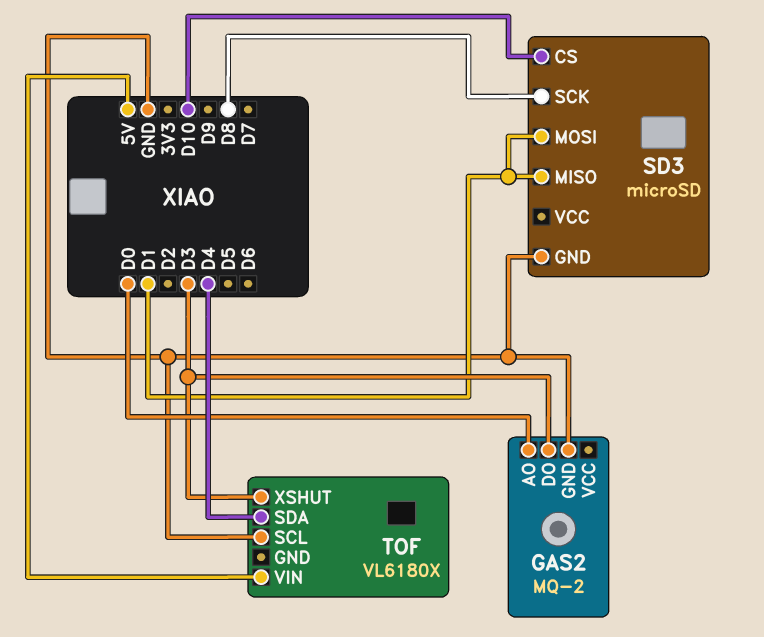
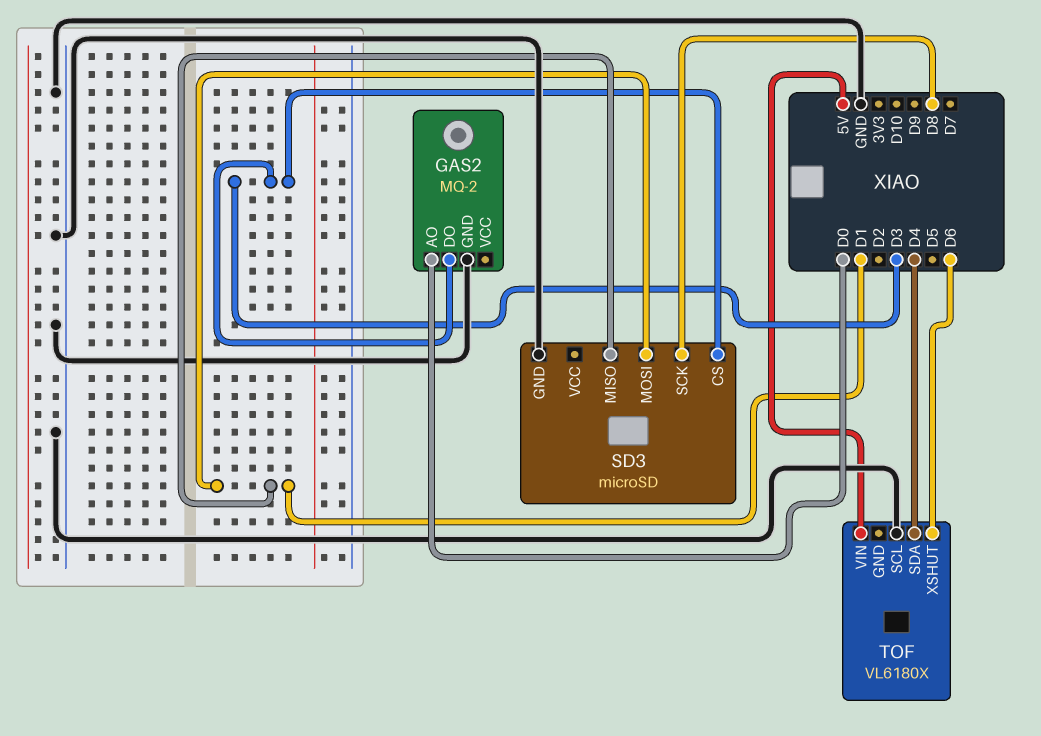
SD3 pin CS: D10 -> D3
TOF pin XSHUT: D3 -> D6

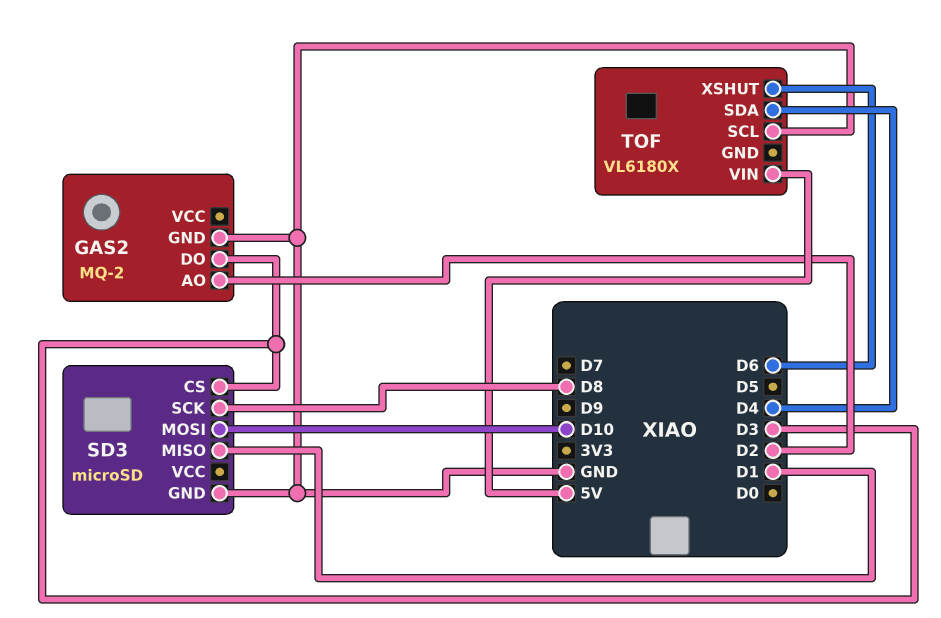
GAS2 pin AO: D0 -> D2
SD3 pin MOSI: D1 -> D10

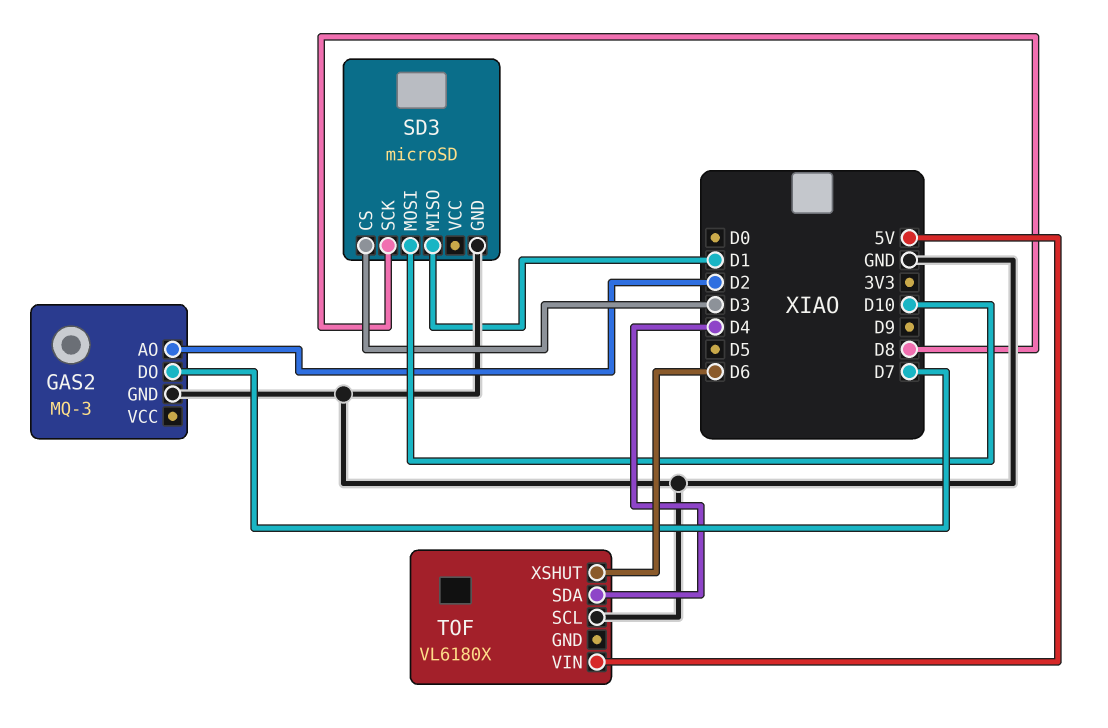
GAS2: MQ-2 -> MQ-3
GAS2 pin DO: D3 -> D7

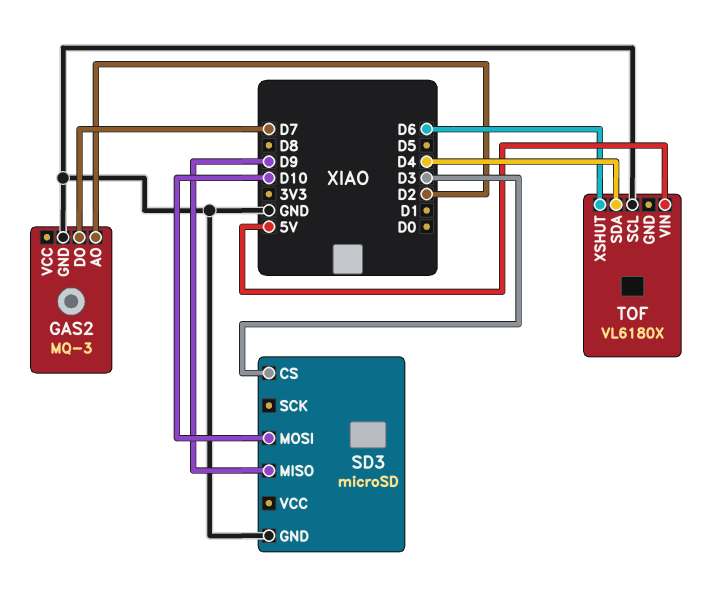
SD3 pin MISO: D1 -> D9
SD3 pin SCK: D8 -> none

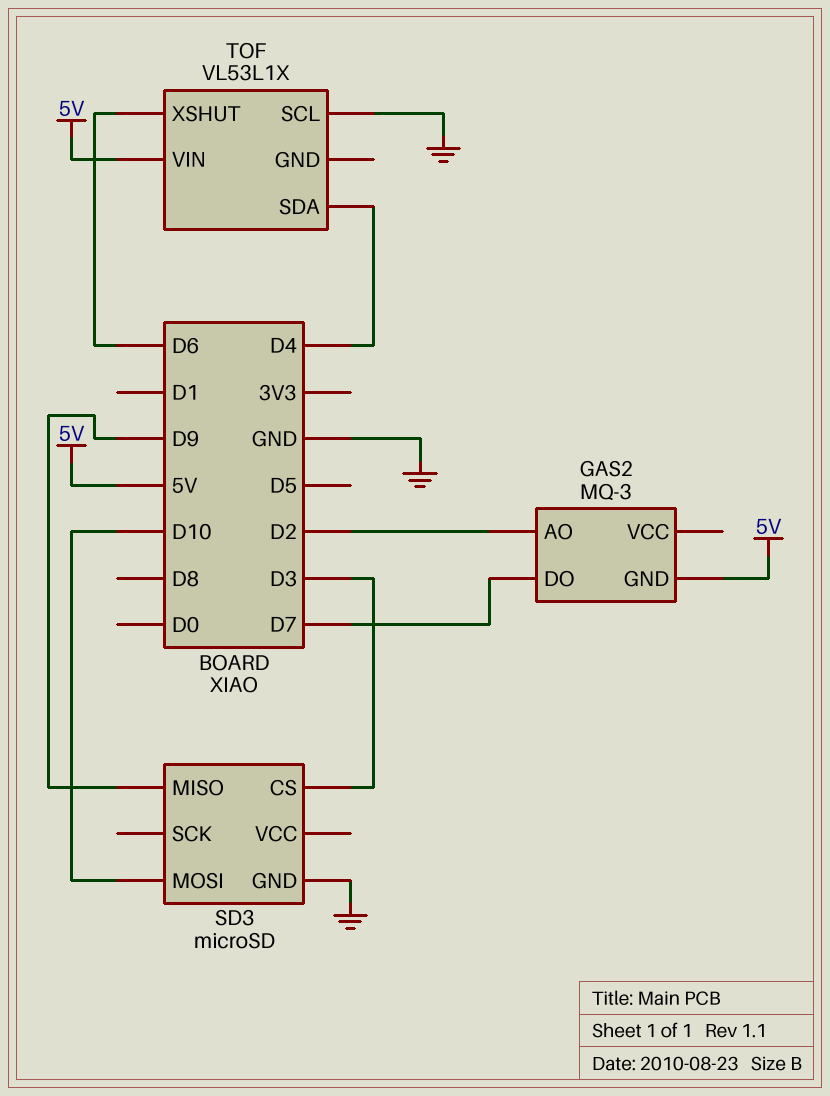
GAS2 pin GND: GND -> 5V
TOF: VL6180X -> VL53L1X

